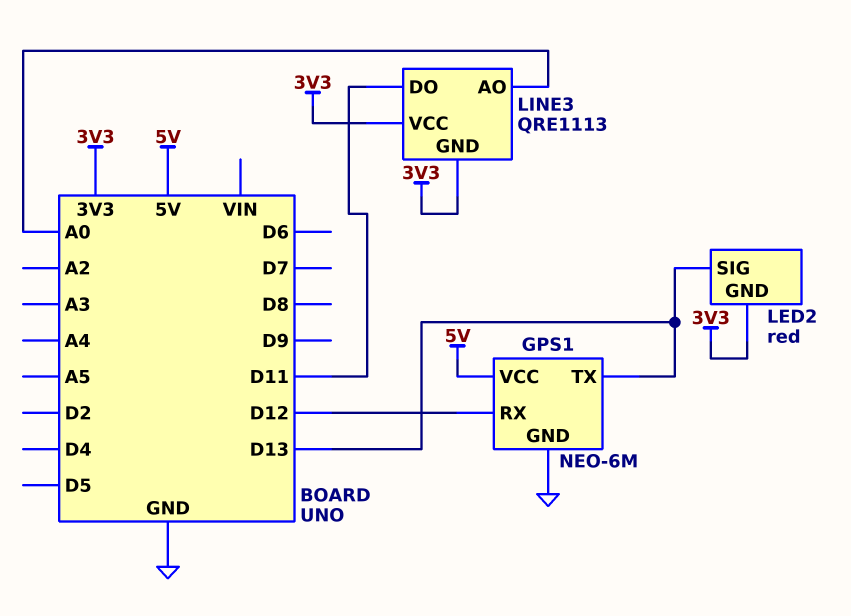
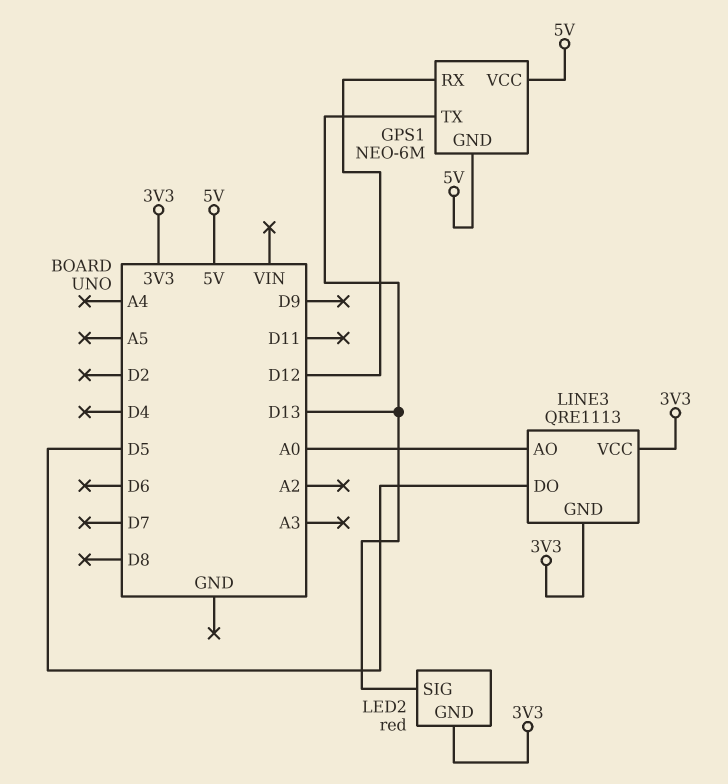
GPS1 pin GND: GND -> 5V
LINE3 pin DO: D11 -> D5

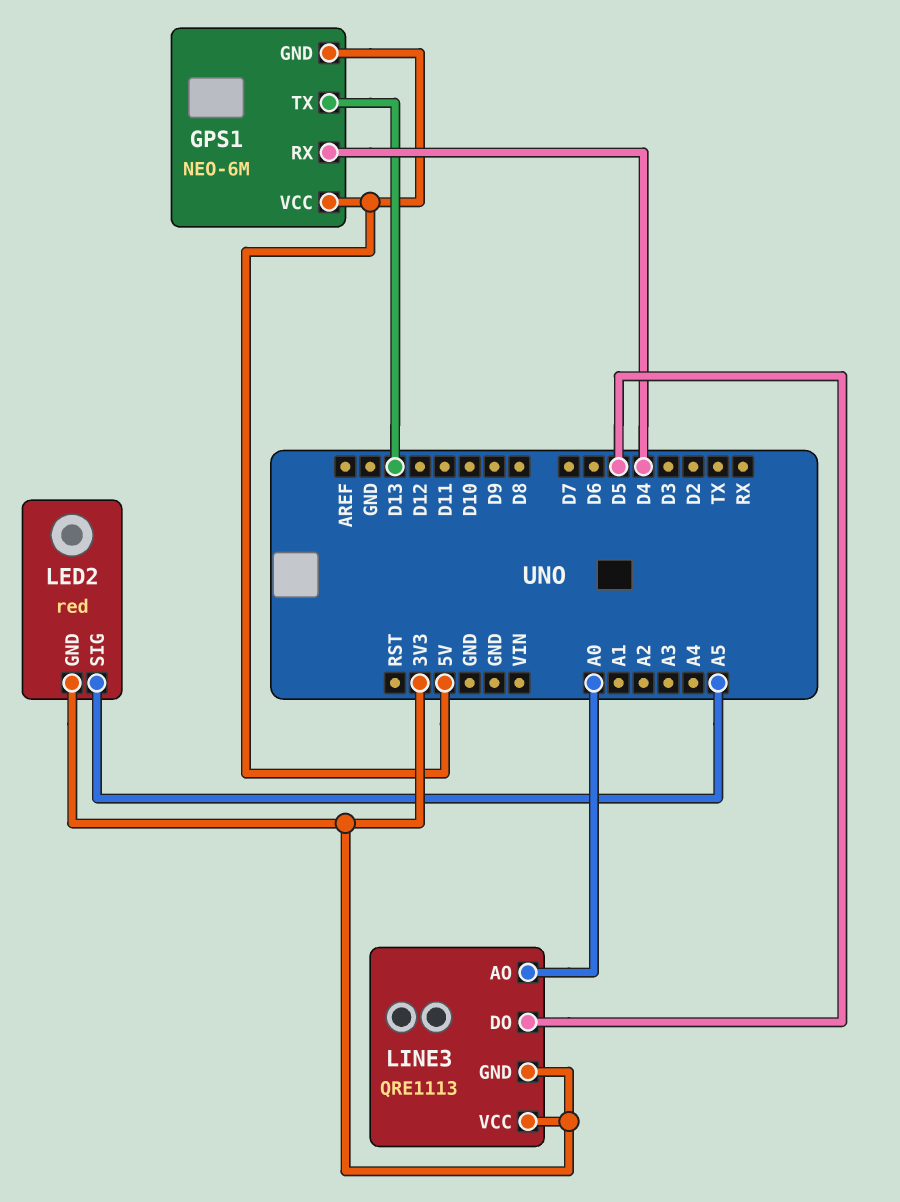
GPS1 pin RX: D12 -> D4
LED2 pin SIG: D13 -> A5

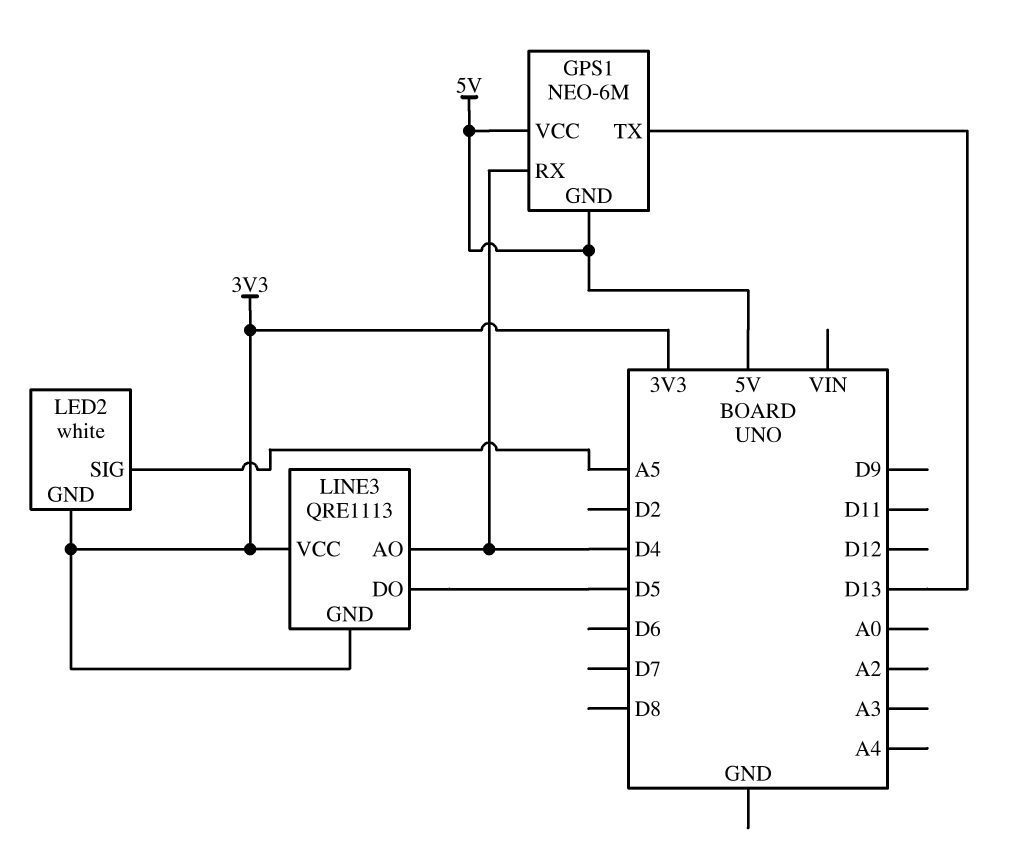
LED2: red -> white
LINE3 pin AO: A0 -> D4

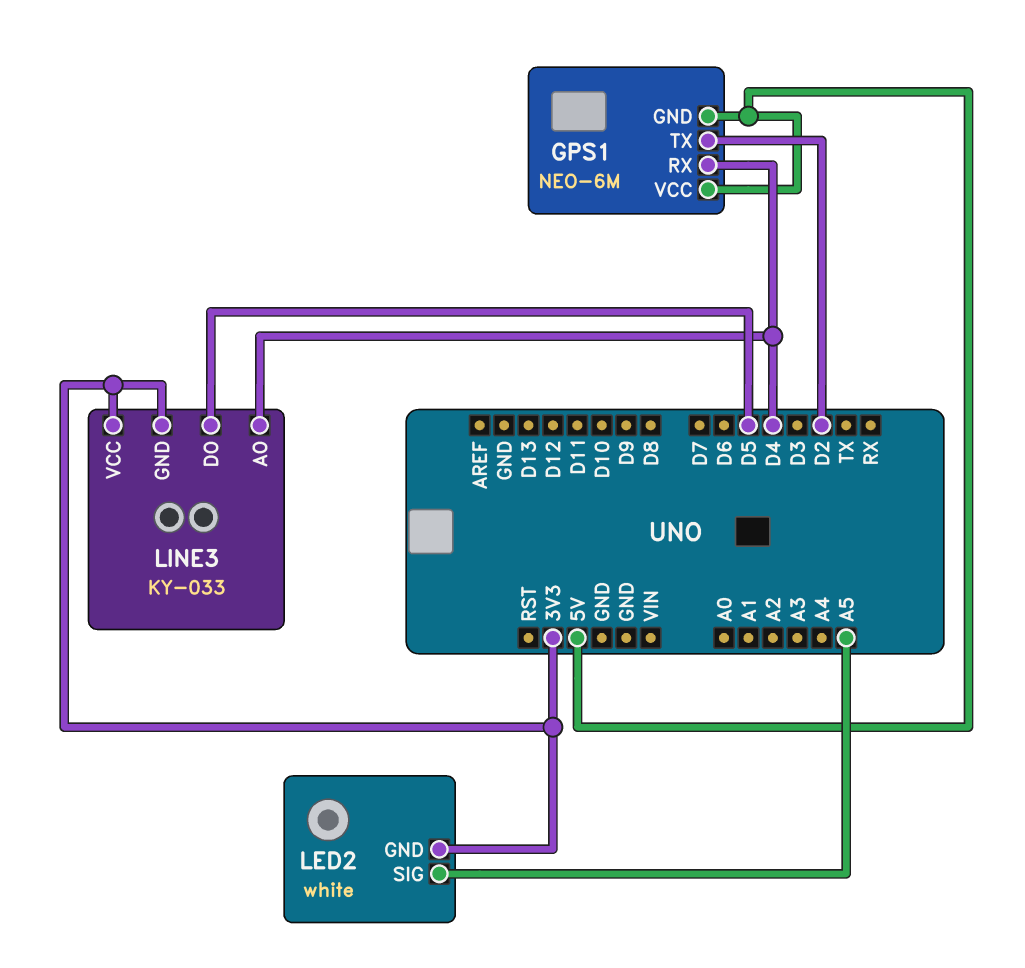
GPS1 pin TX: D13 -> D2
LINE3: QRE1113 -> KY-033

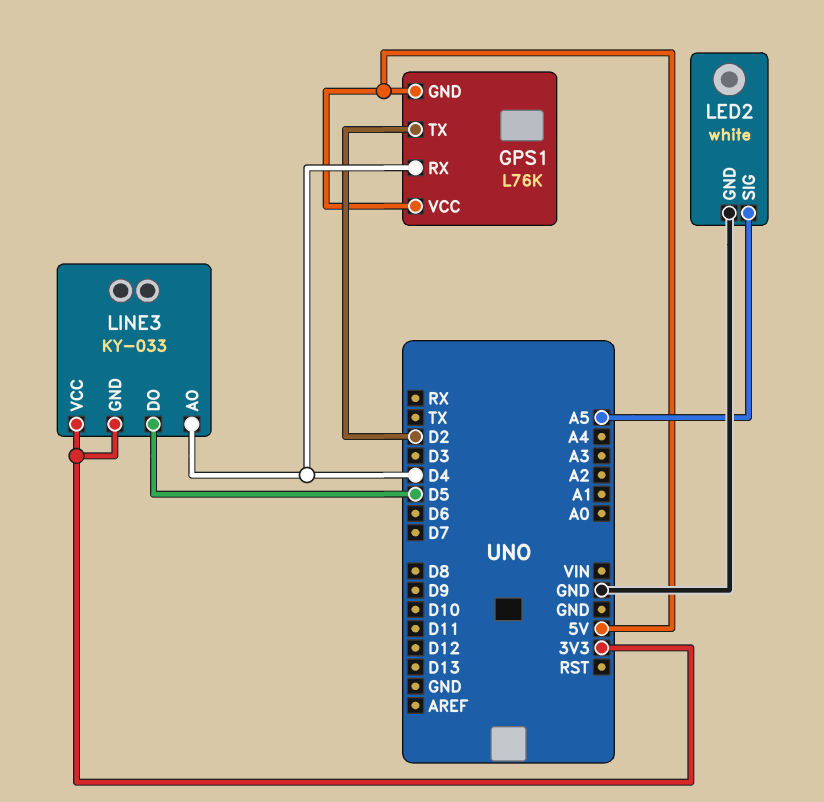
GPS1: NEO-6M -> L76K
LED2 pin GND: 3V3 -> GND

